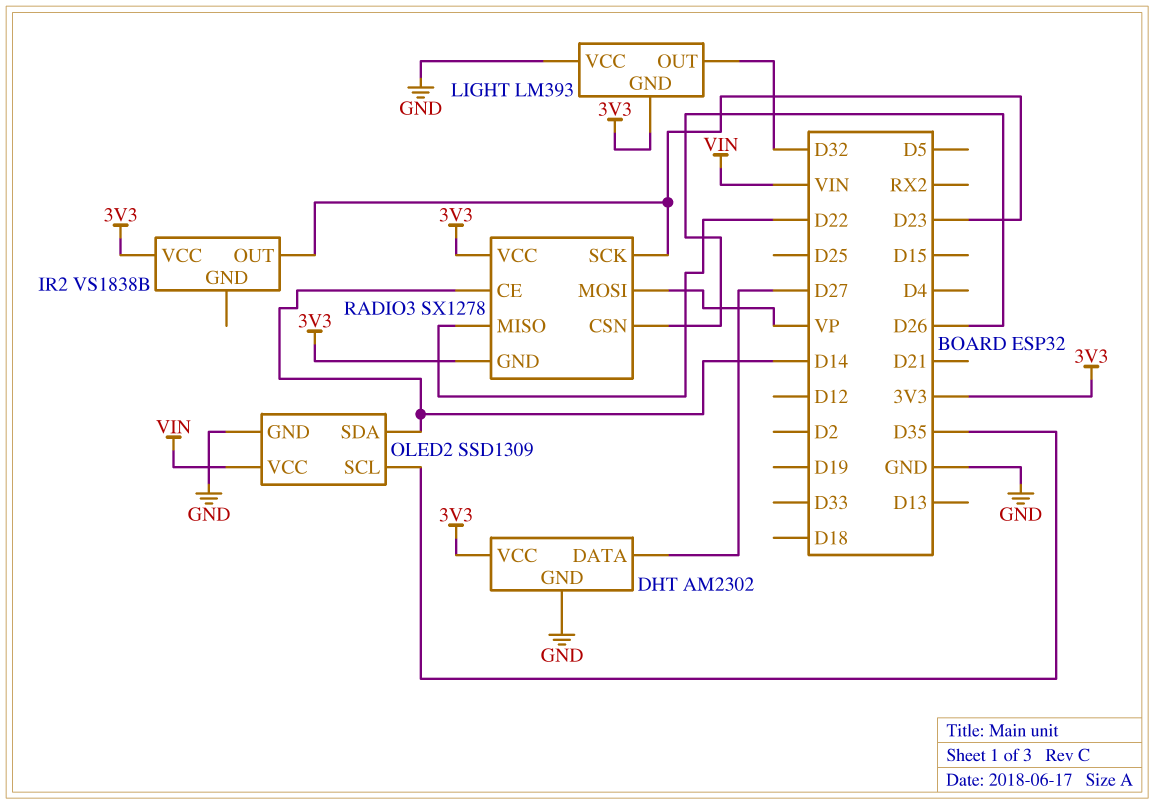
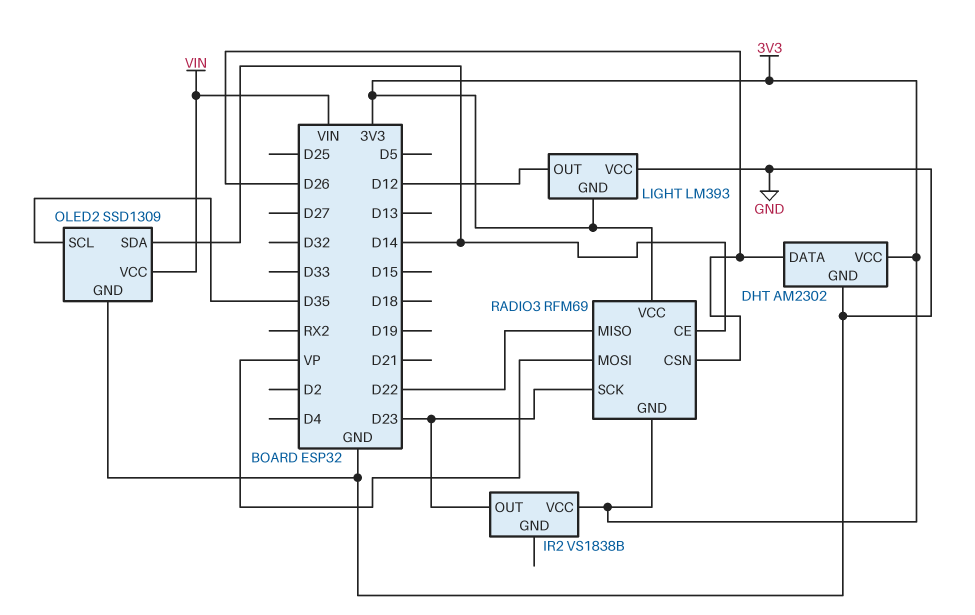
DHT pin DATA: D27 -> D26
LIGHT pin OUT: D32 -> D12
RADIO3: SX1278 -> RFM69

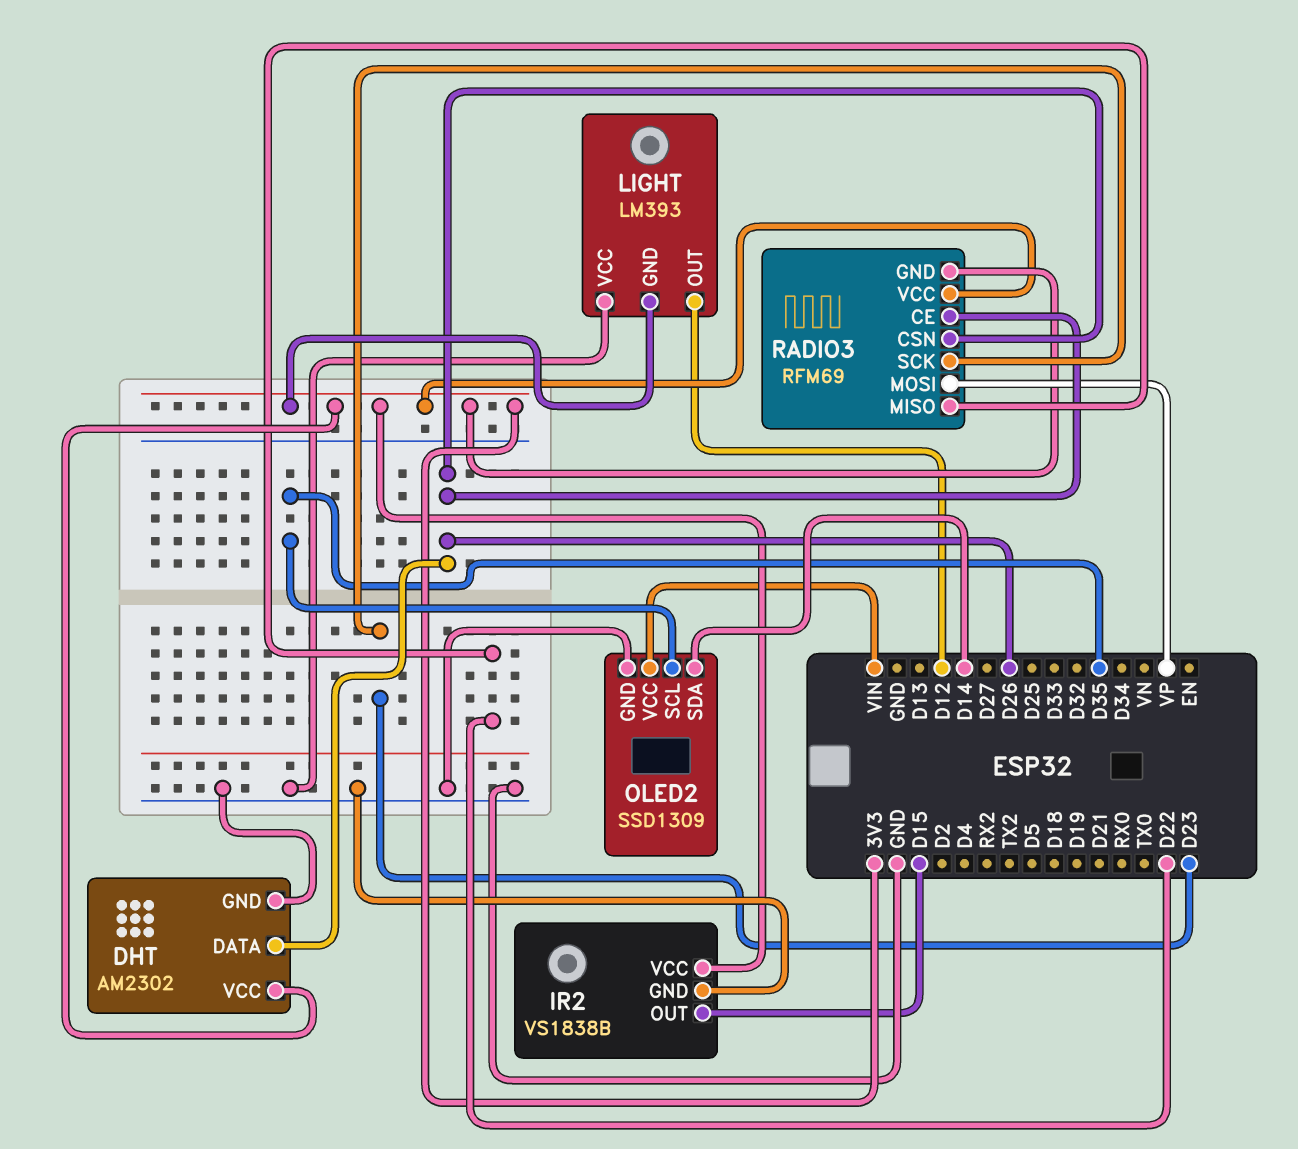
IR2 pin GND: none -> GND
IR2 pin OUT: D23 -> D15
RADIO3 pin CE: D14 -> D26

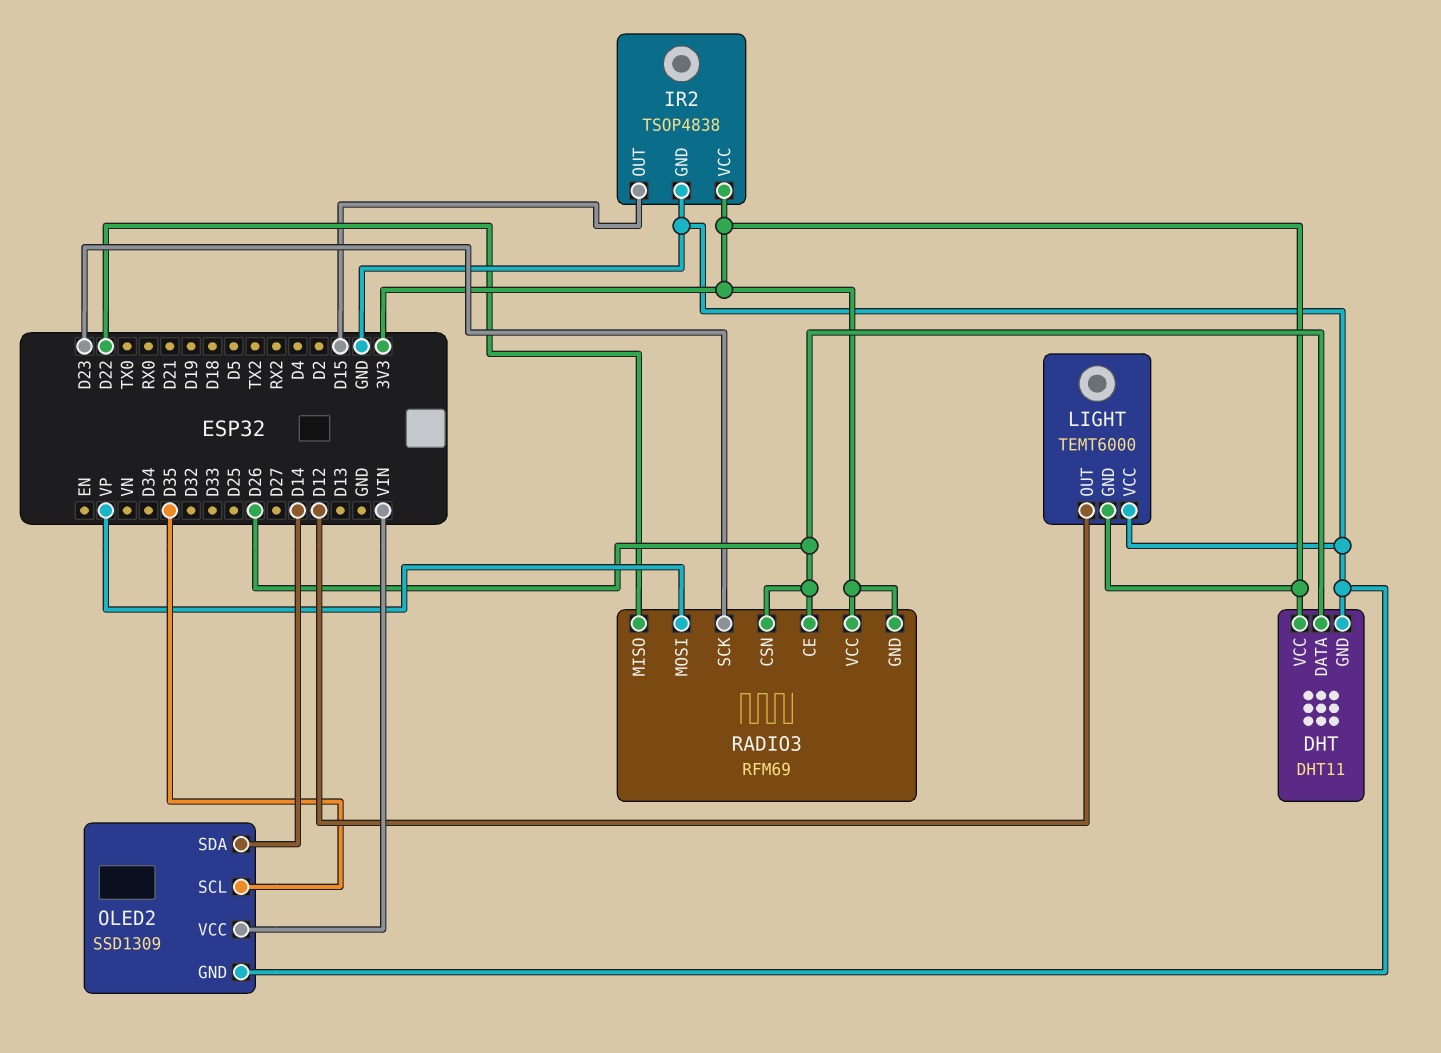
DHT: AM2302 -> DHT11
IR2: VS1838B -> TSOP4838
LIGHT: LM393 -> TEMT6000

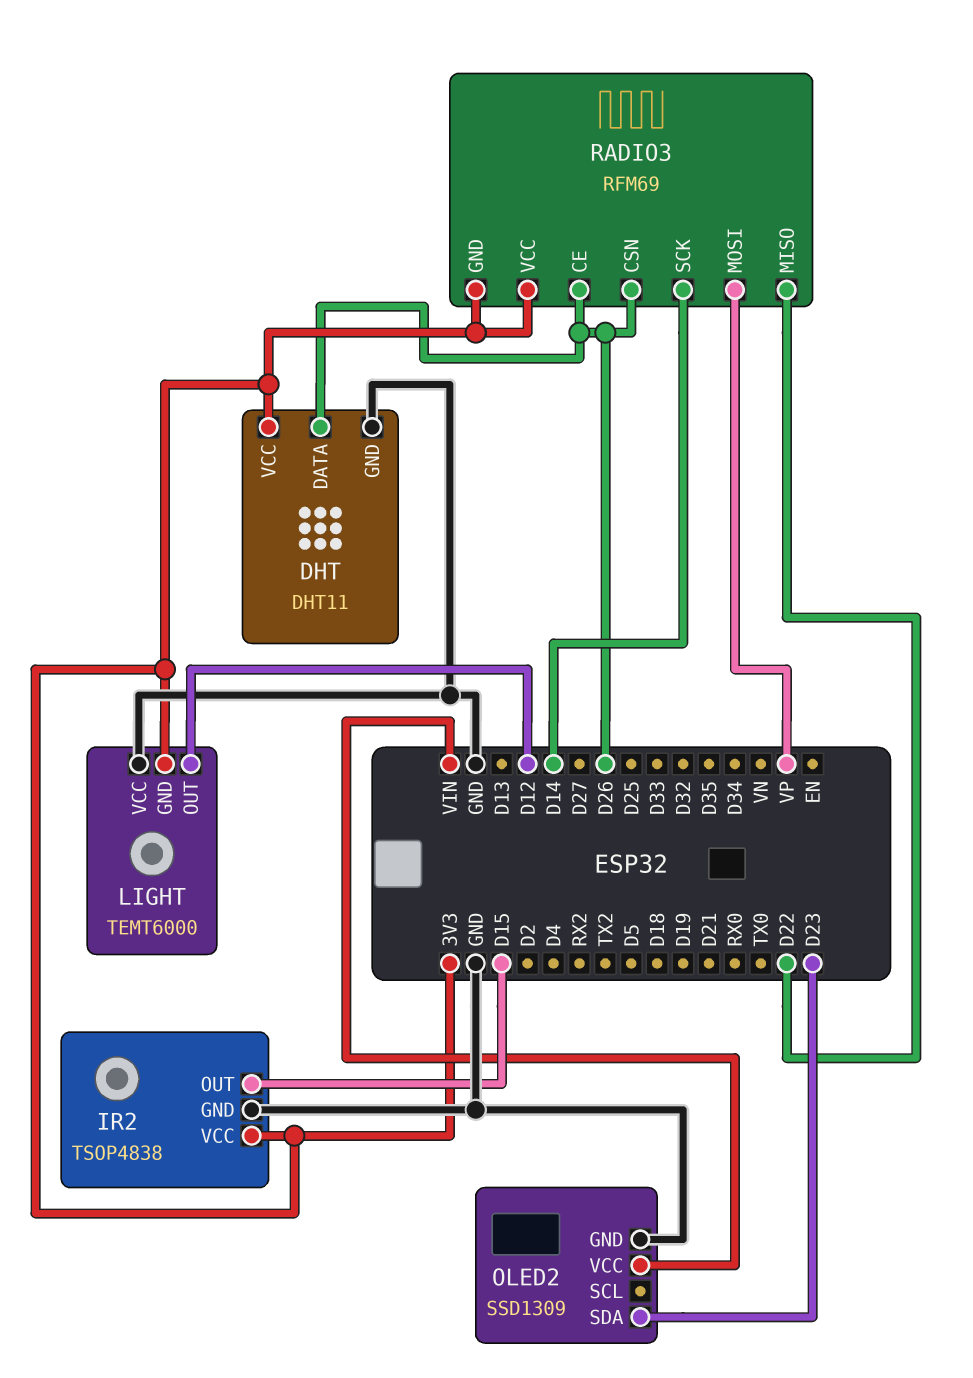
OLED2 pin SCL: D35 -> none
OLED2 pin SDA: D14 -> D23
RADIO3 pin SCK: D23 -> D14

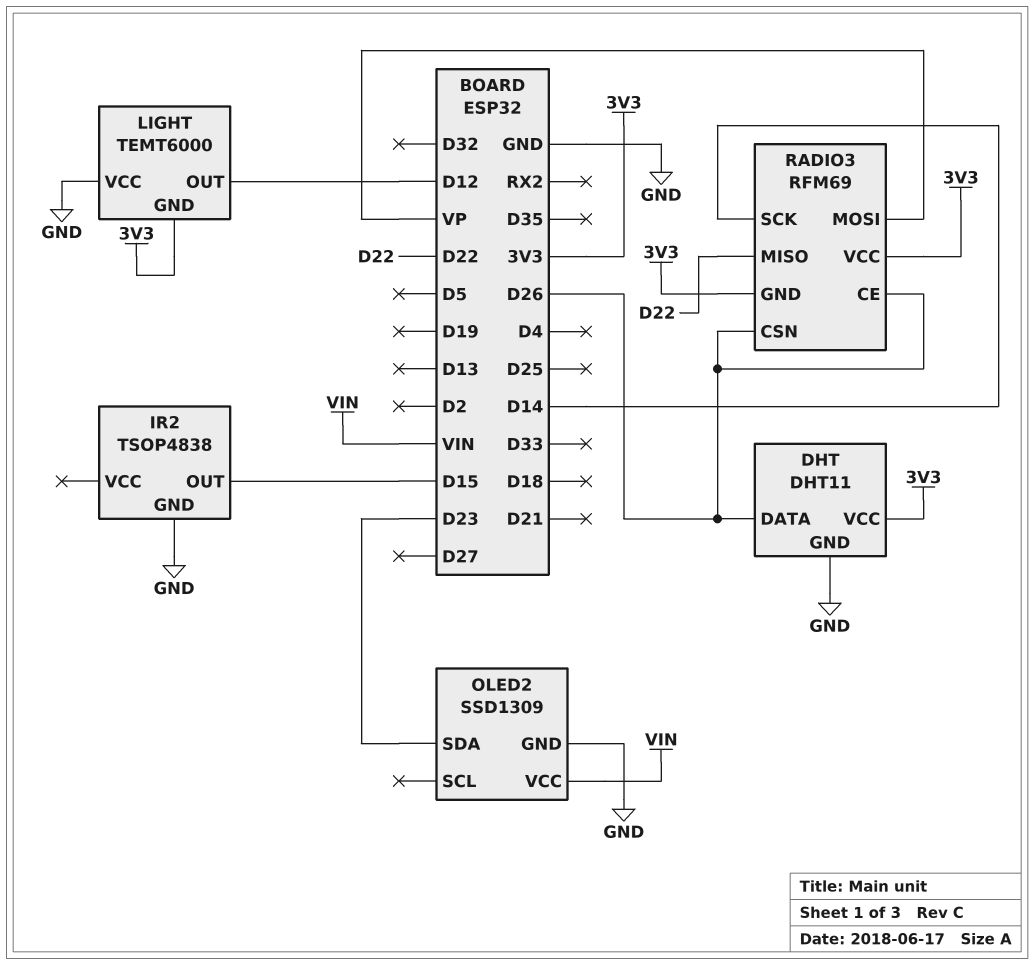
IR2 pin VCC: 3V3 -> none

